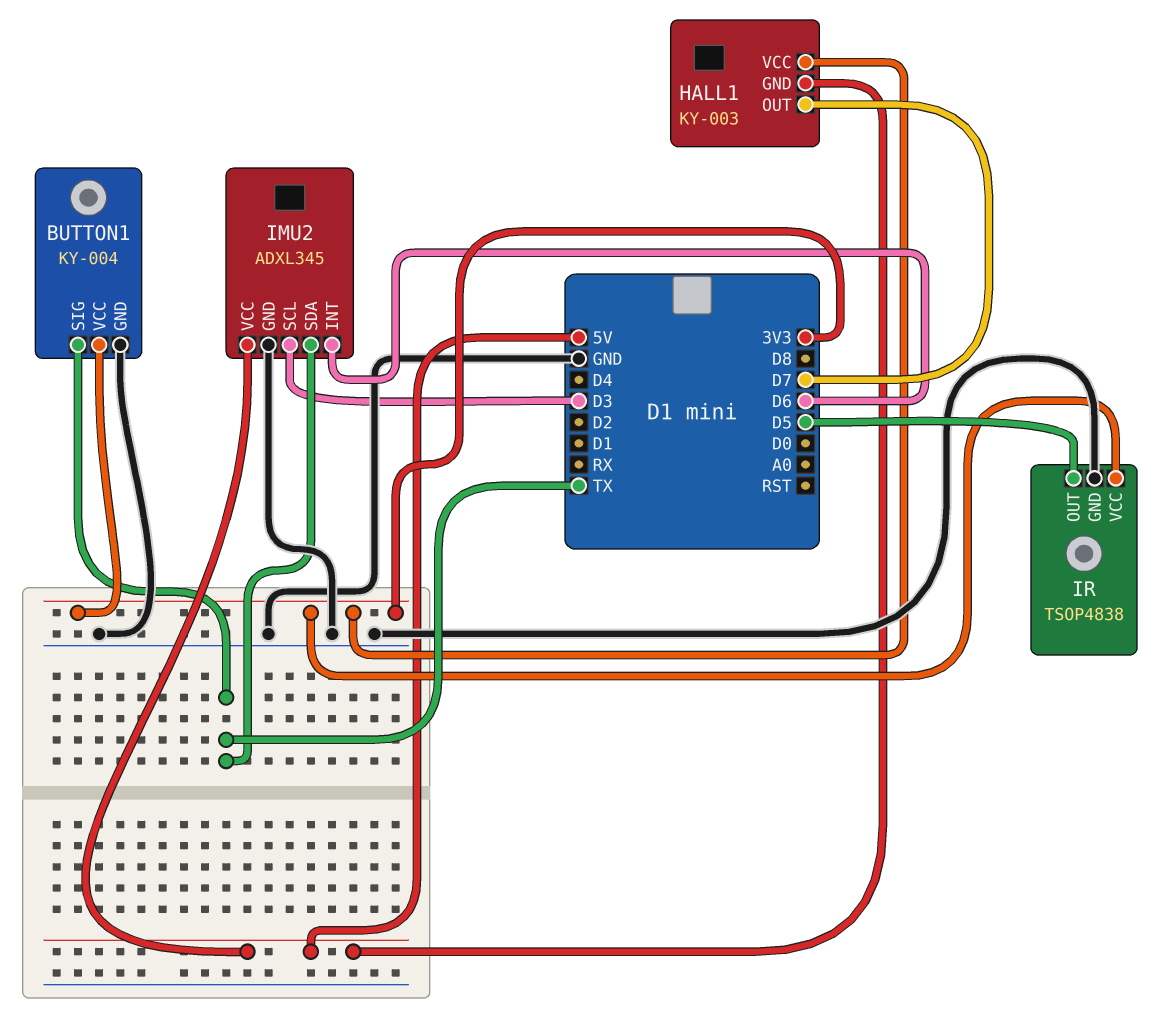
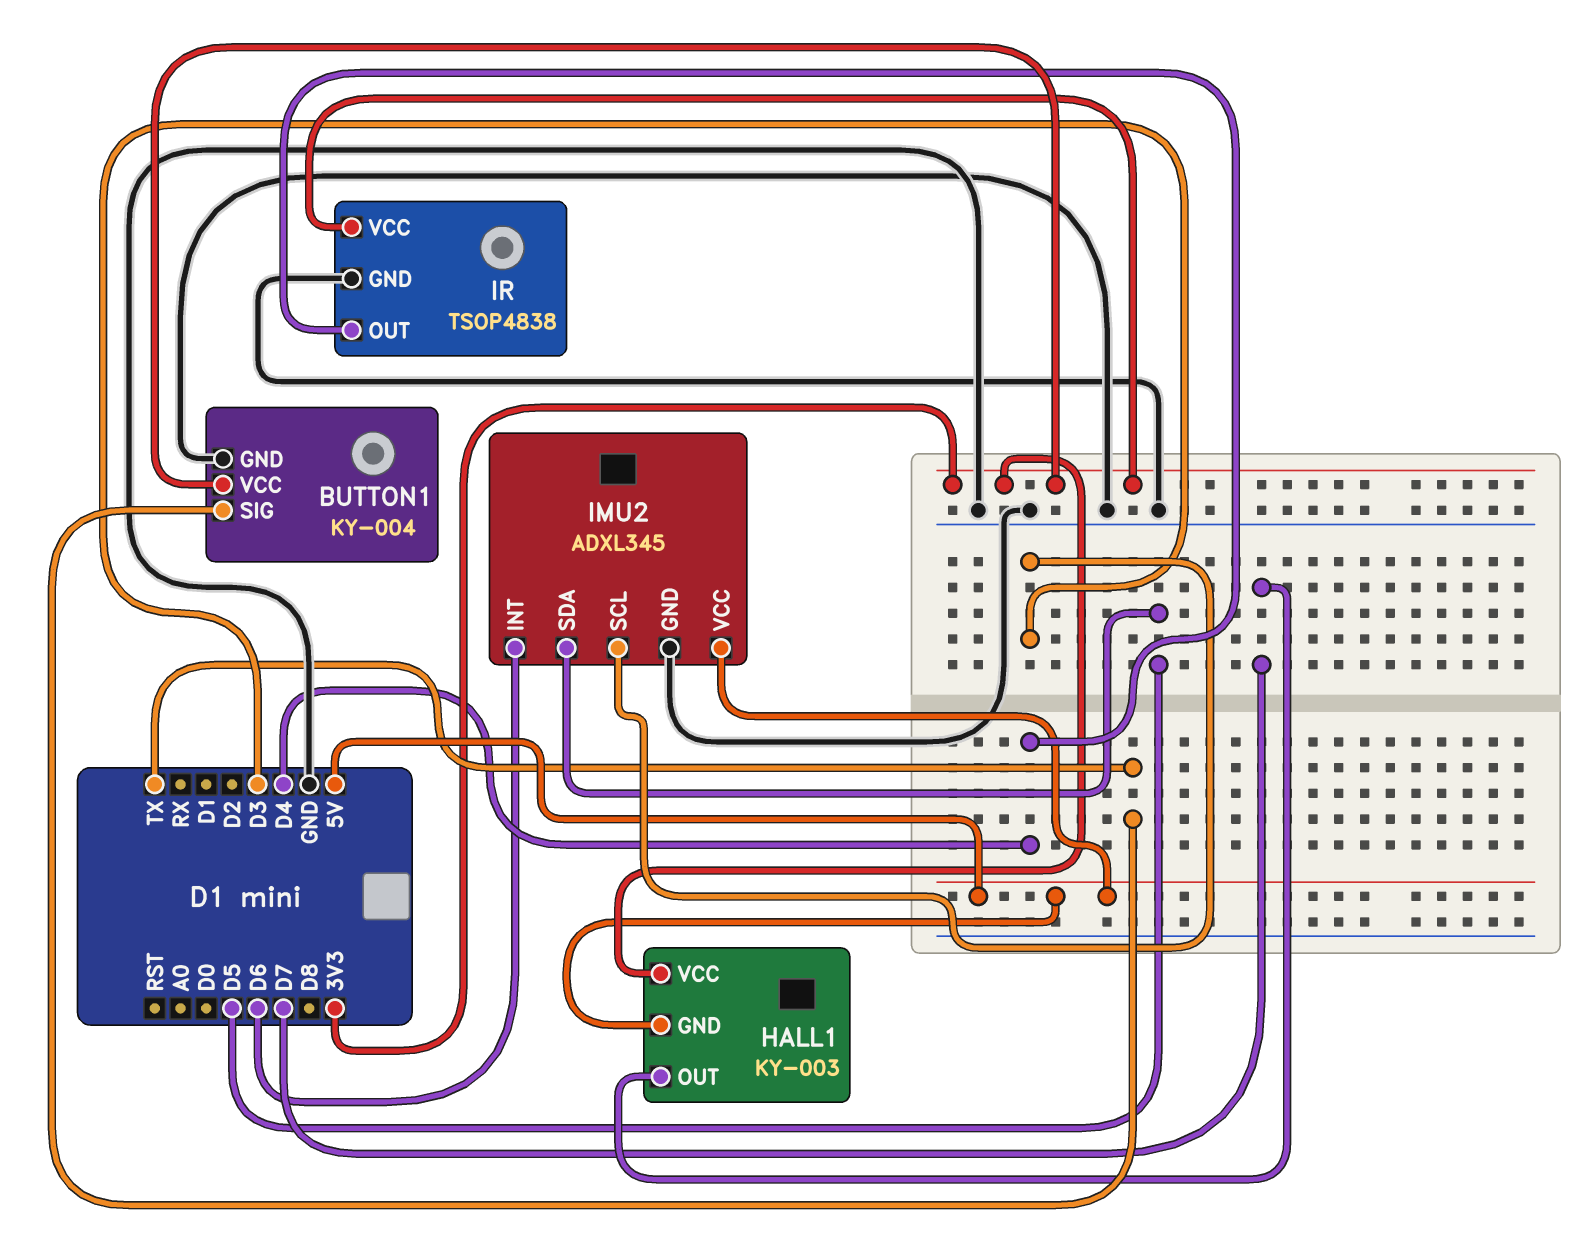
IMU2 pin SDA: TX -> D5
IR pin OUT: D5 -> D4

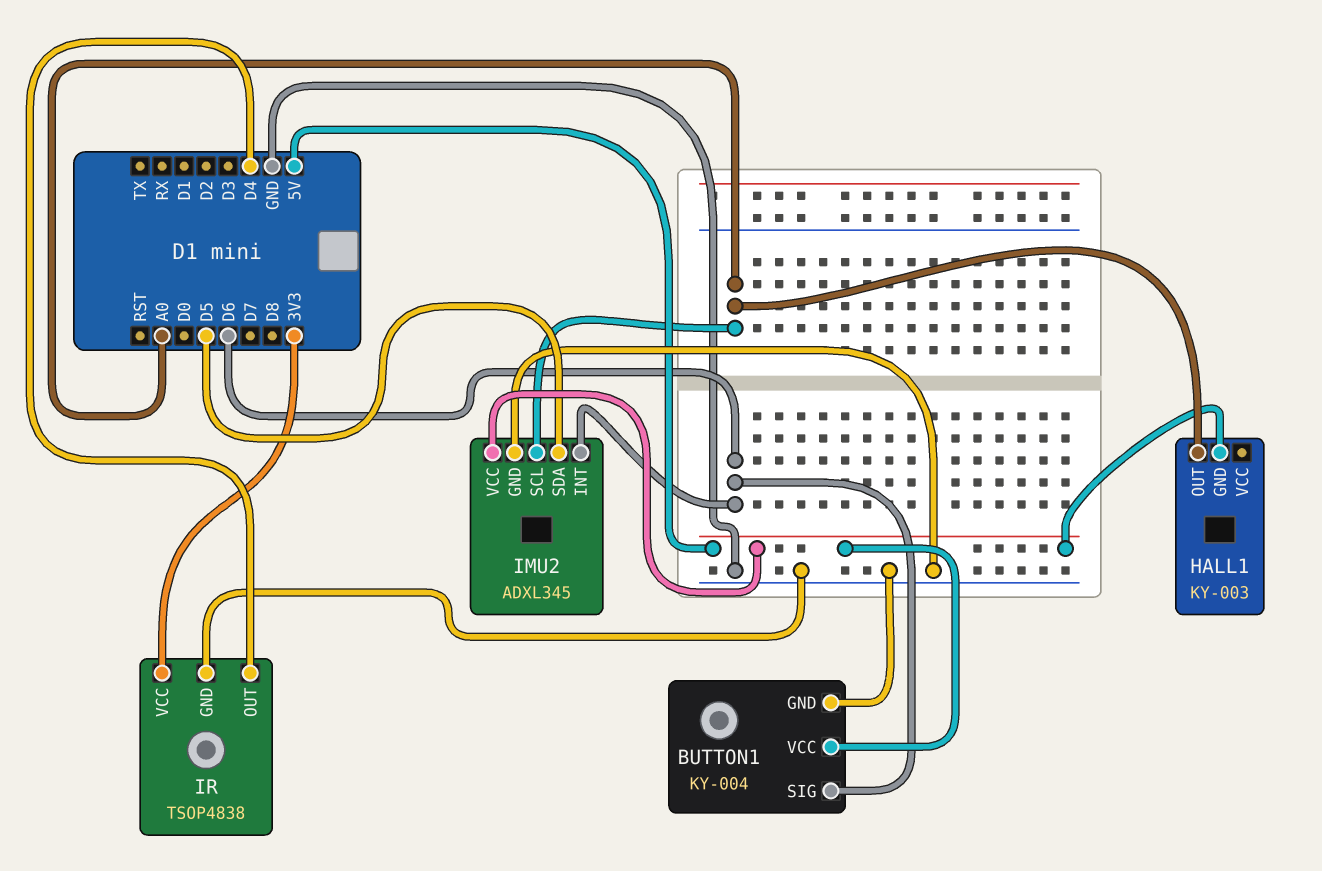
BUTTON1 pin SIG: TX -> D6
BUTTON1 pin VCC: 3V3 -> 5V
HALL1 pin OUT: D7 -> A0
HALL1 pin VCC: 3V3 -> none
IMU2 pin SCL: D3 -> A0

